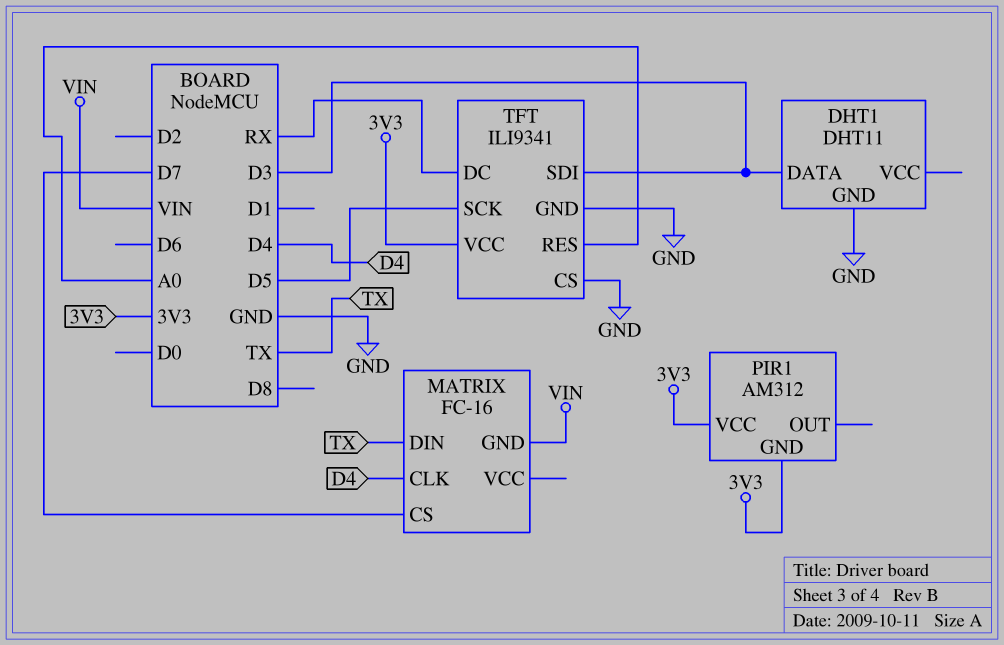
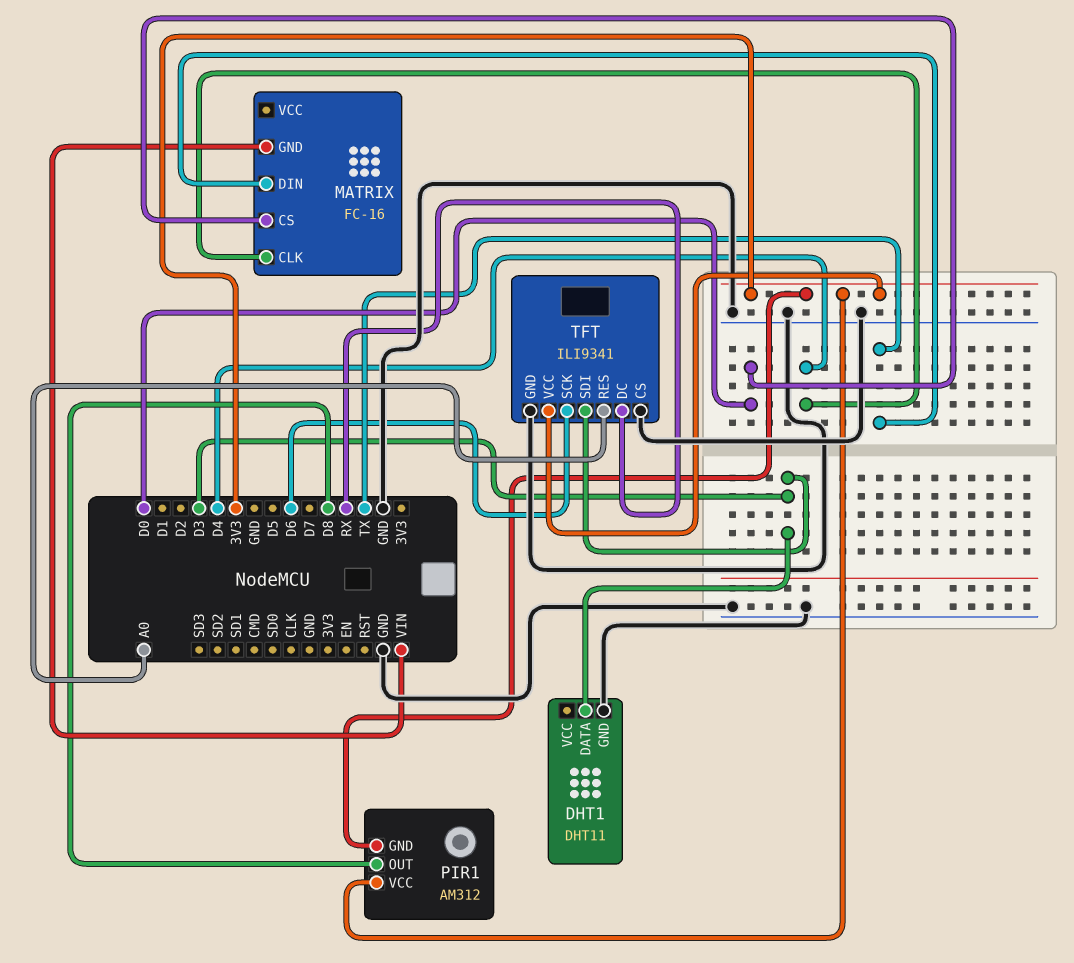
MATRIX pin CS: D7 -> D0
PIR1 pin OUT: none -> D8
TFT pin SCK: D5 -> D6

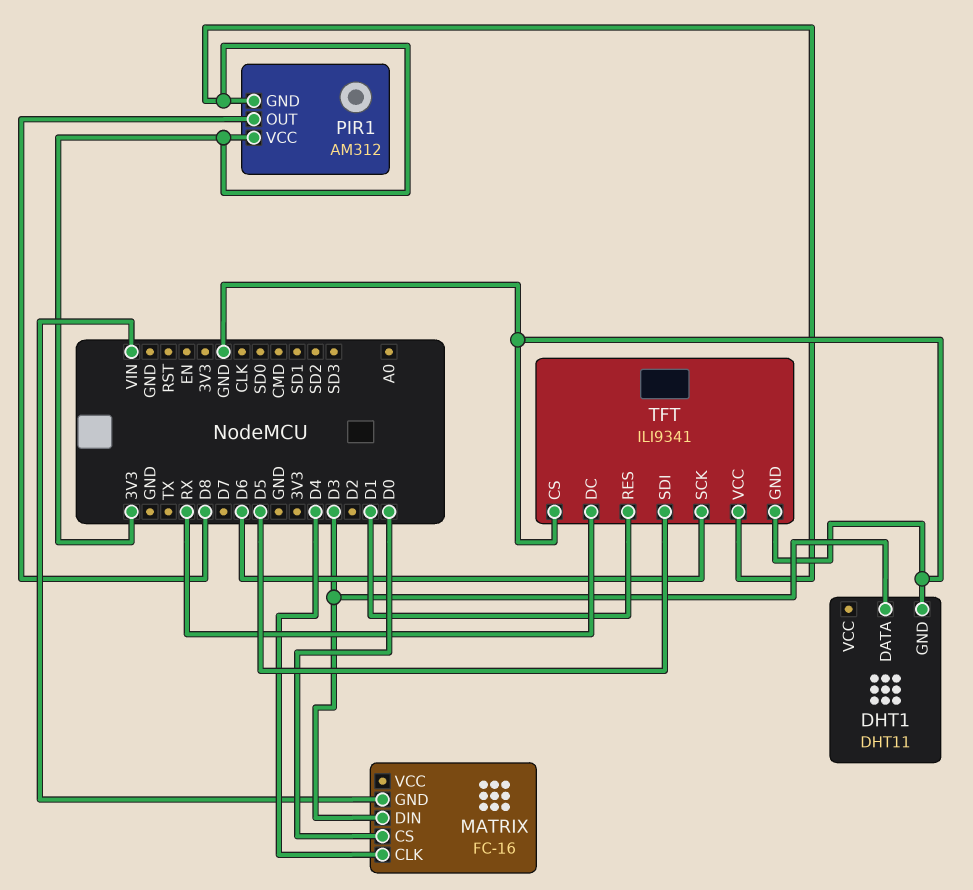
MATRIX pin DIN: TX -> D3
TFT pin RES: A0 -> D1
TFT pin SDI: D3 -> D5

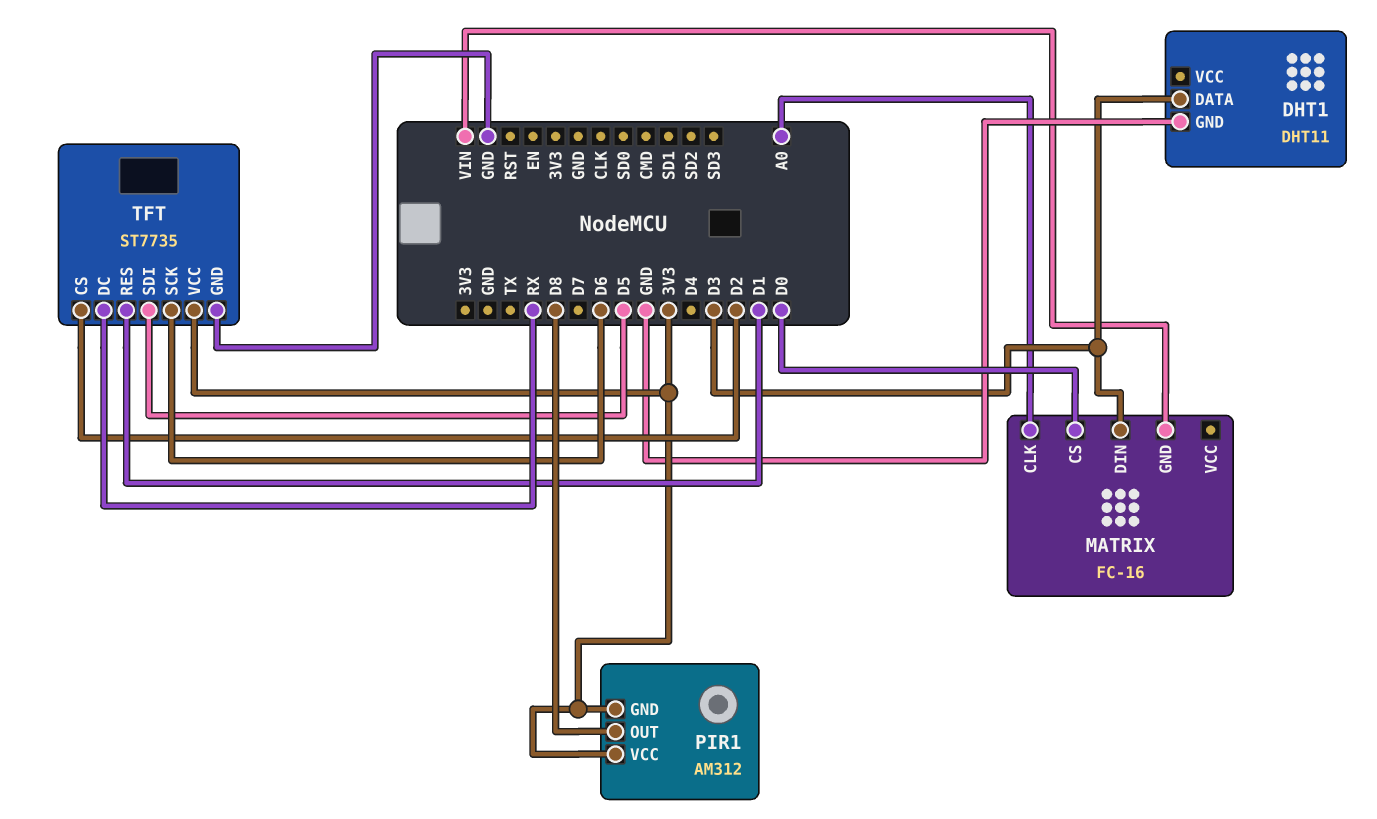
MATRIX pin CLK: D4 -> A0
TFT: ILI9341 -> ST7735
TFT pin CS: GND -> D2

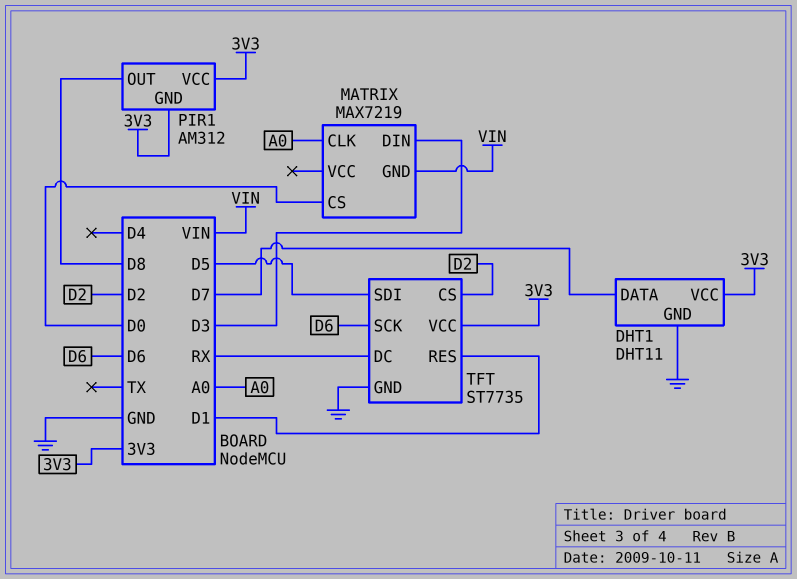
DHT1 pin DATA: D3 -> D7
DHT1 pin VCC: none -> 3V3
MATRIX: FC-16 -> MAX7219

